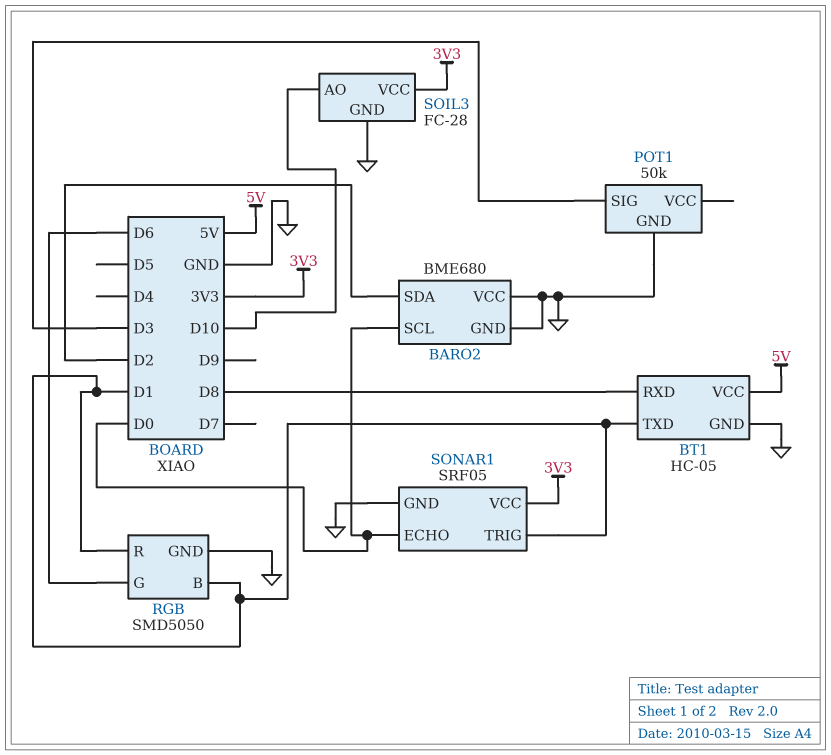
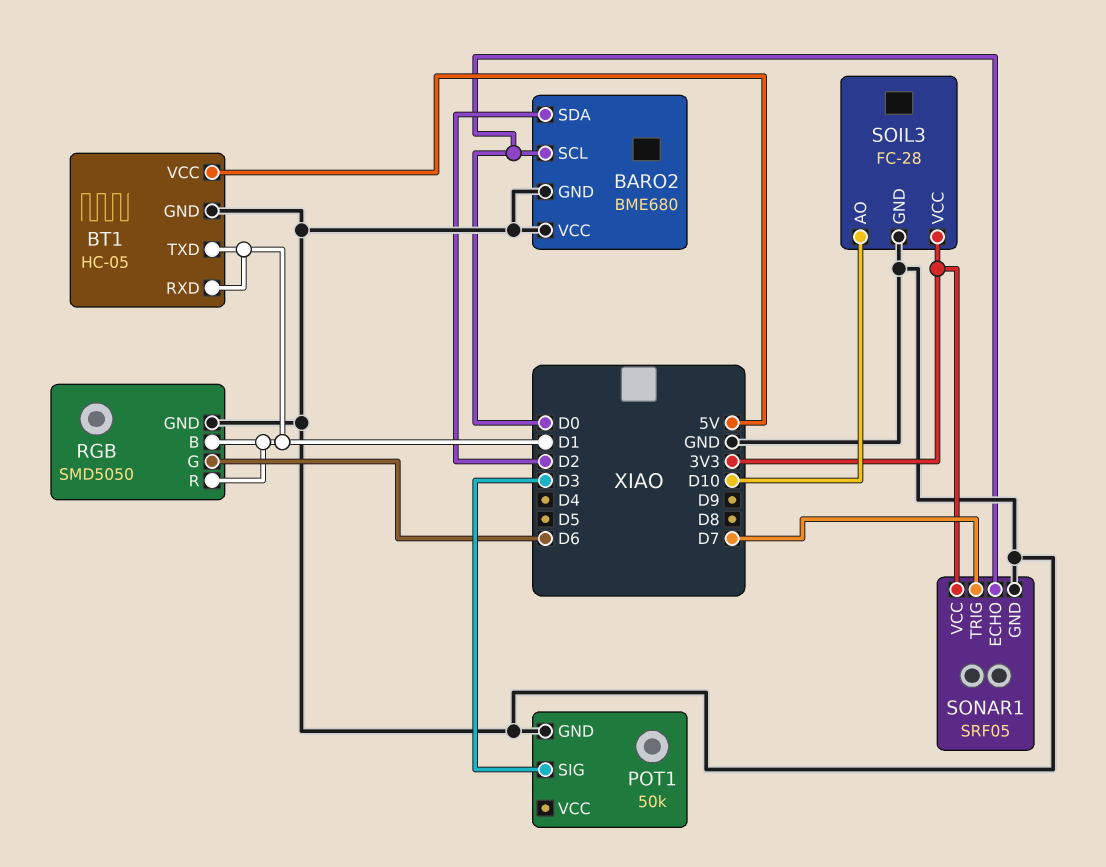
BT1 pin RXD: D8 -> D1
SONAR1 pin TRIG: D1 -> D7

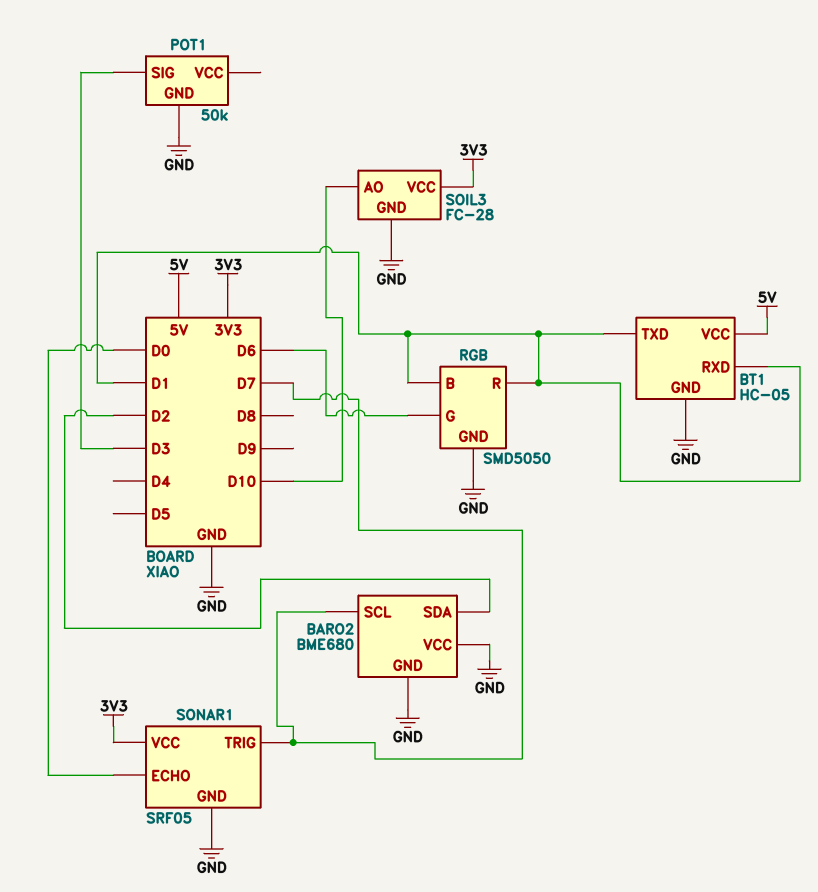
BARO2 pin SCL: D0 -> D7

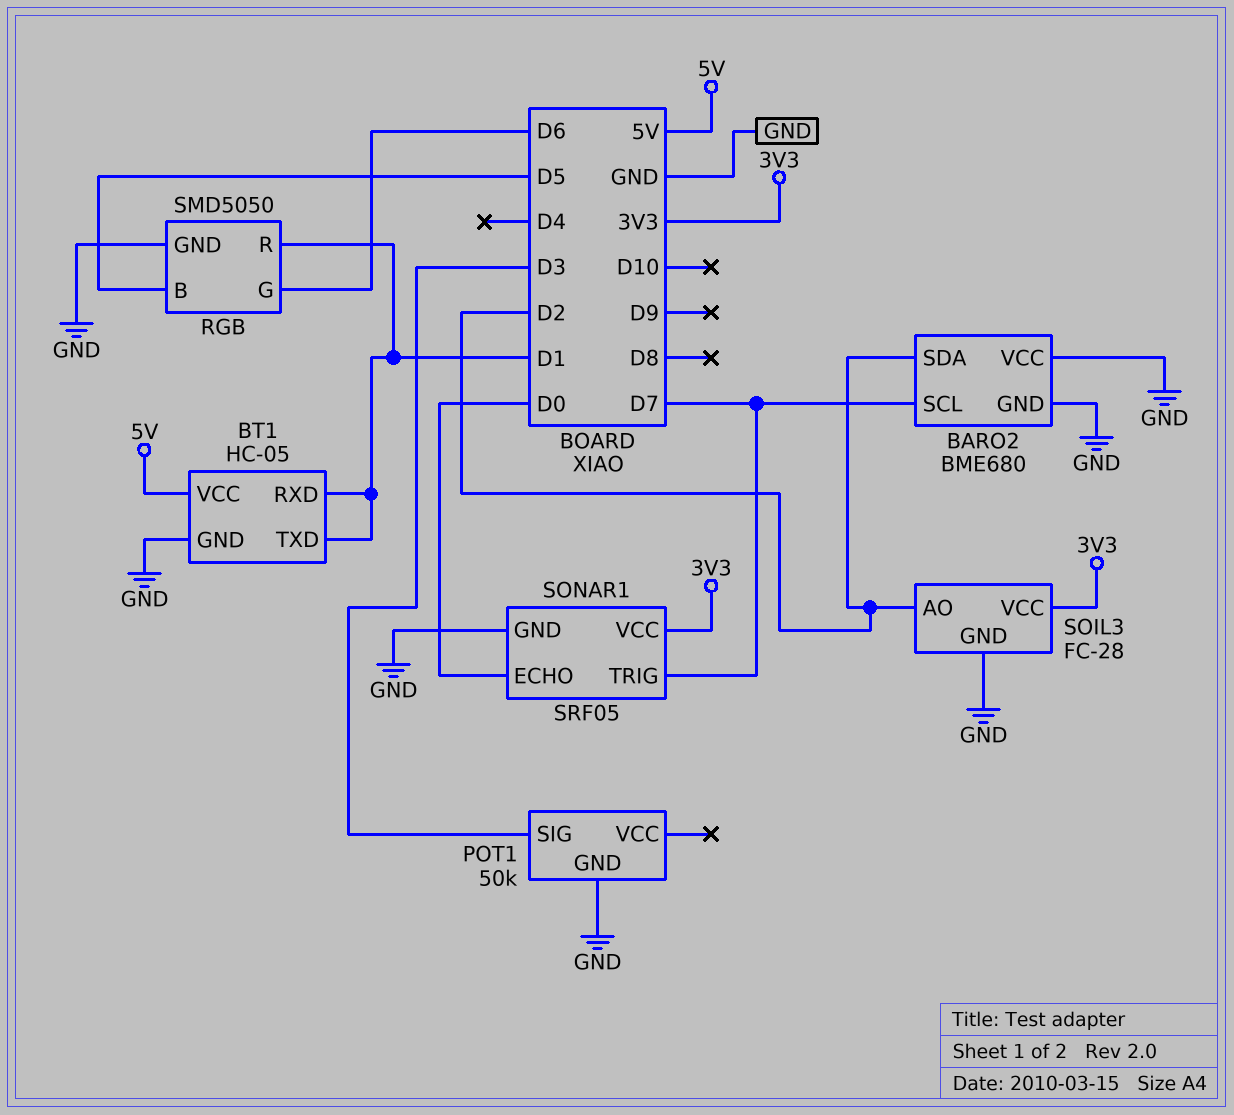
RGB pin B: D1 -> D5
SOIL3 pin AO: D10 -> D2

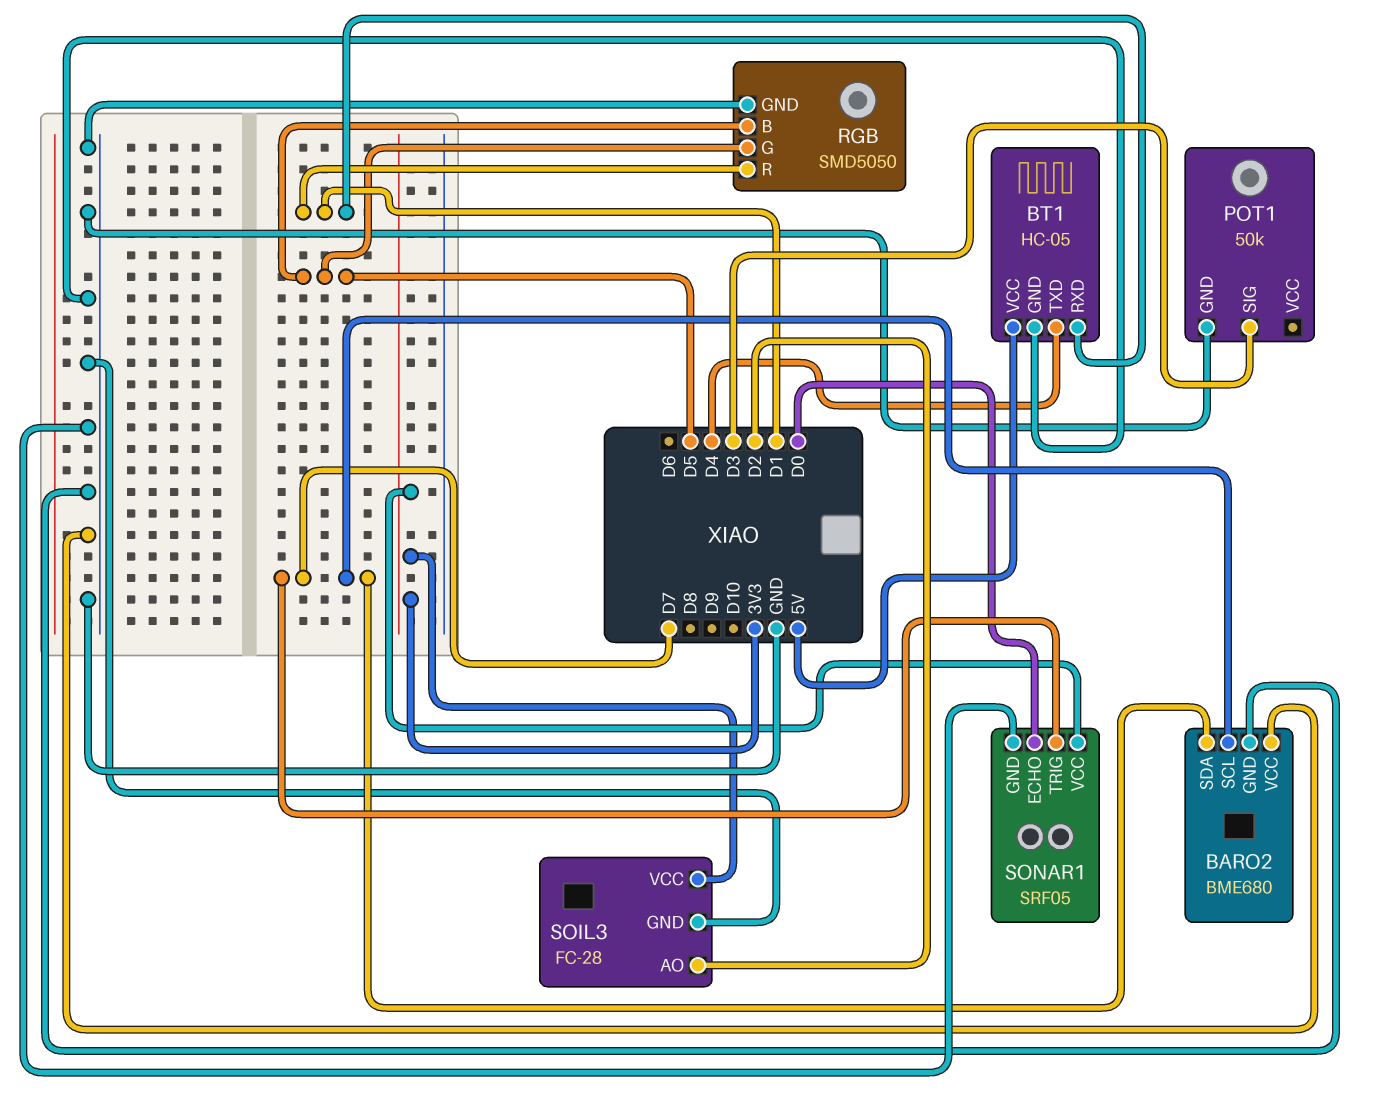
BARO2 pin SDA: D2 -> D7
BT1 pin TXD: D1 -> D4
RGB pin G: D6 -> D5

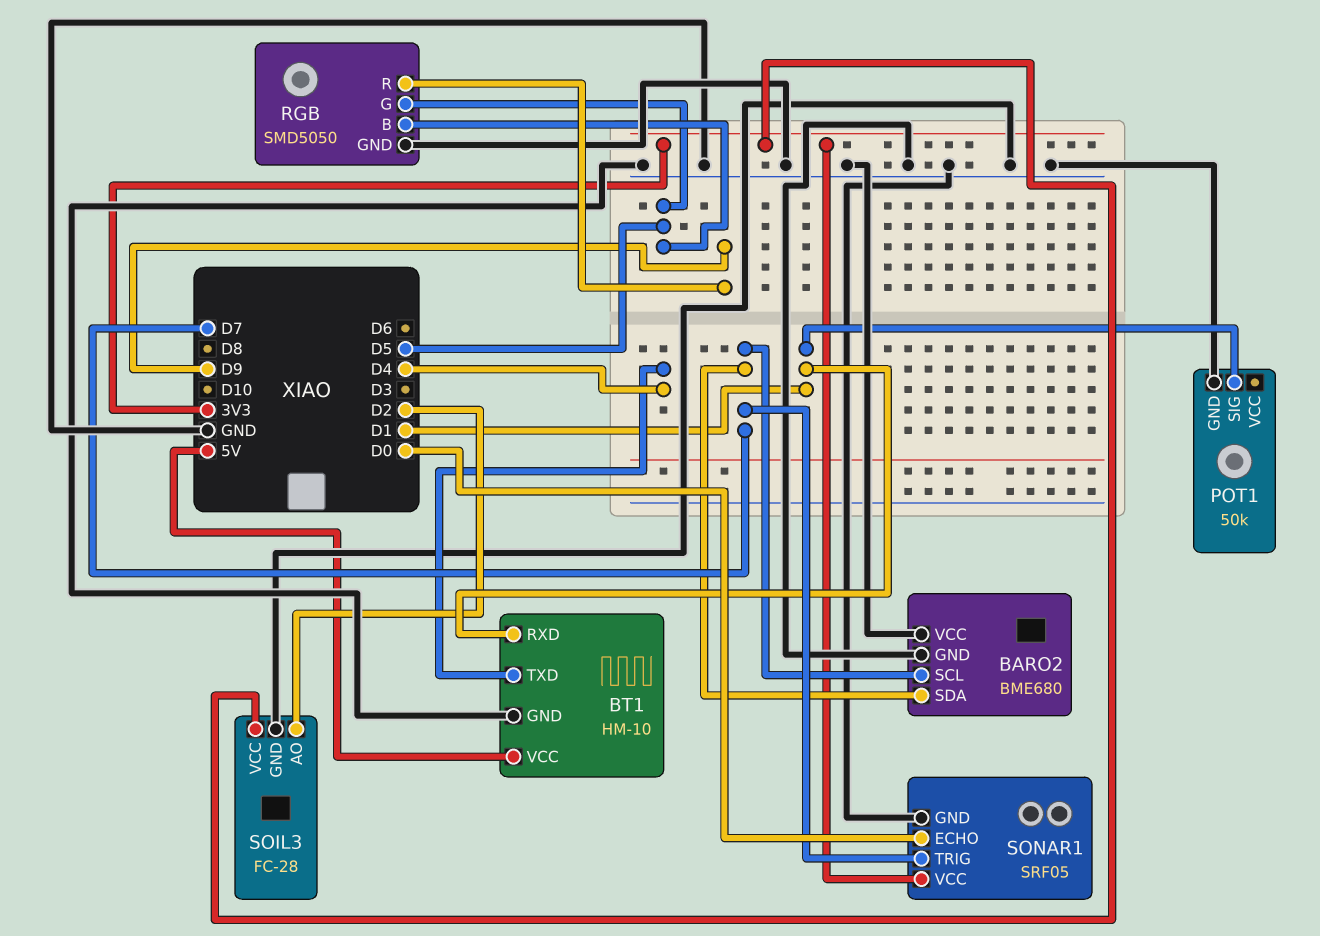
BT1: HC-05 -> HM-10
POT1 pin SIG: D3 -> D1
RGB pin R: D1 -> D9

